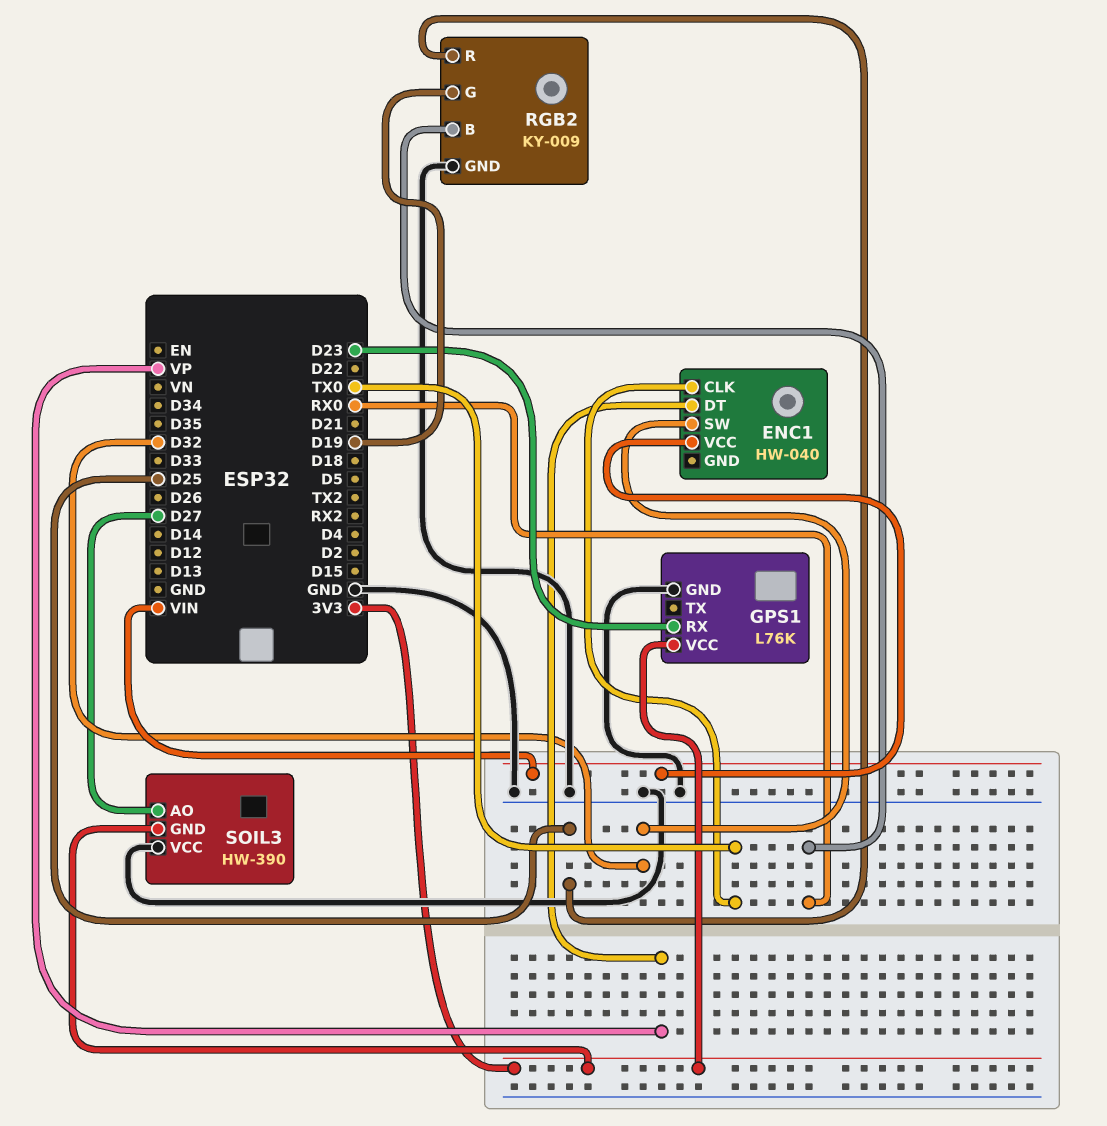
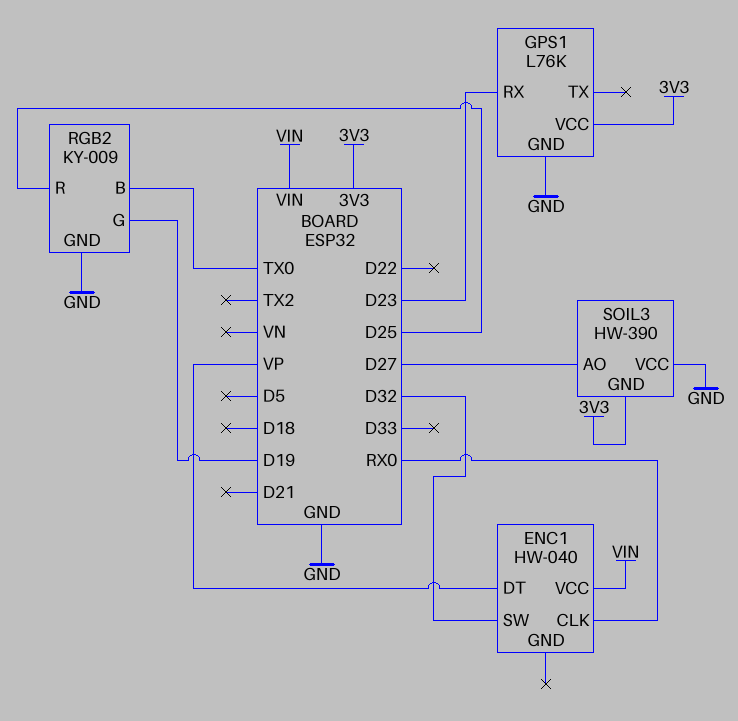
ENC1 pin CLK: TX0 -> RX0
RGB2 pin B: RX0 -> TX0

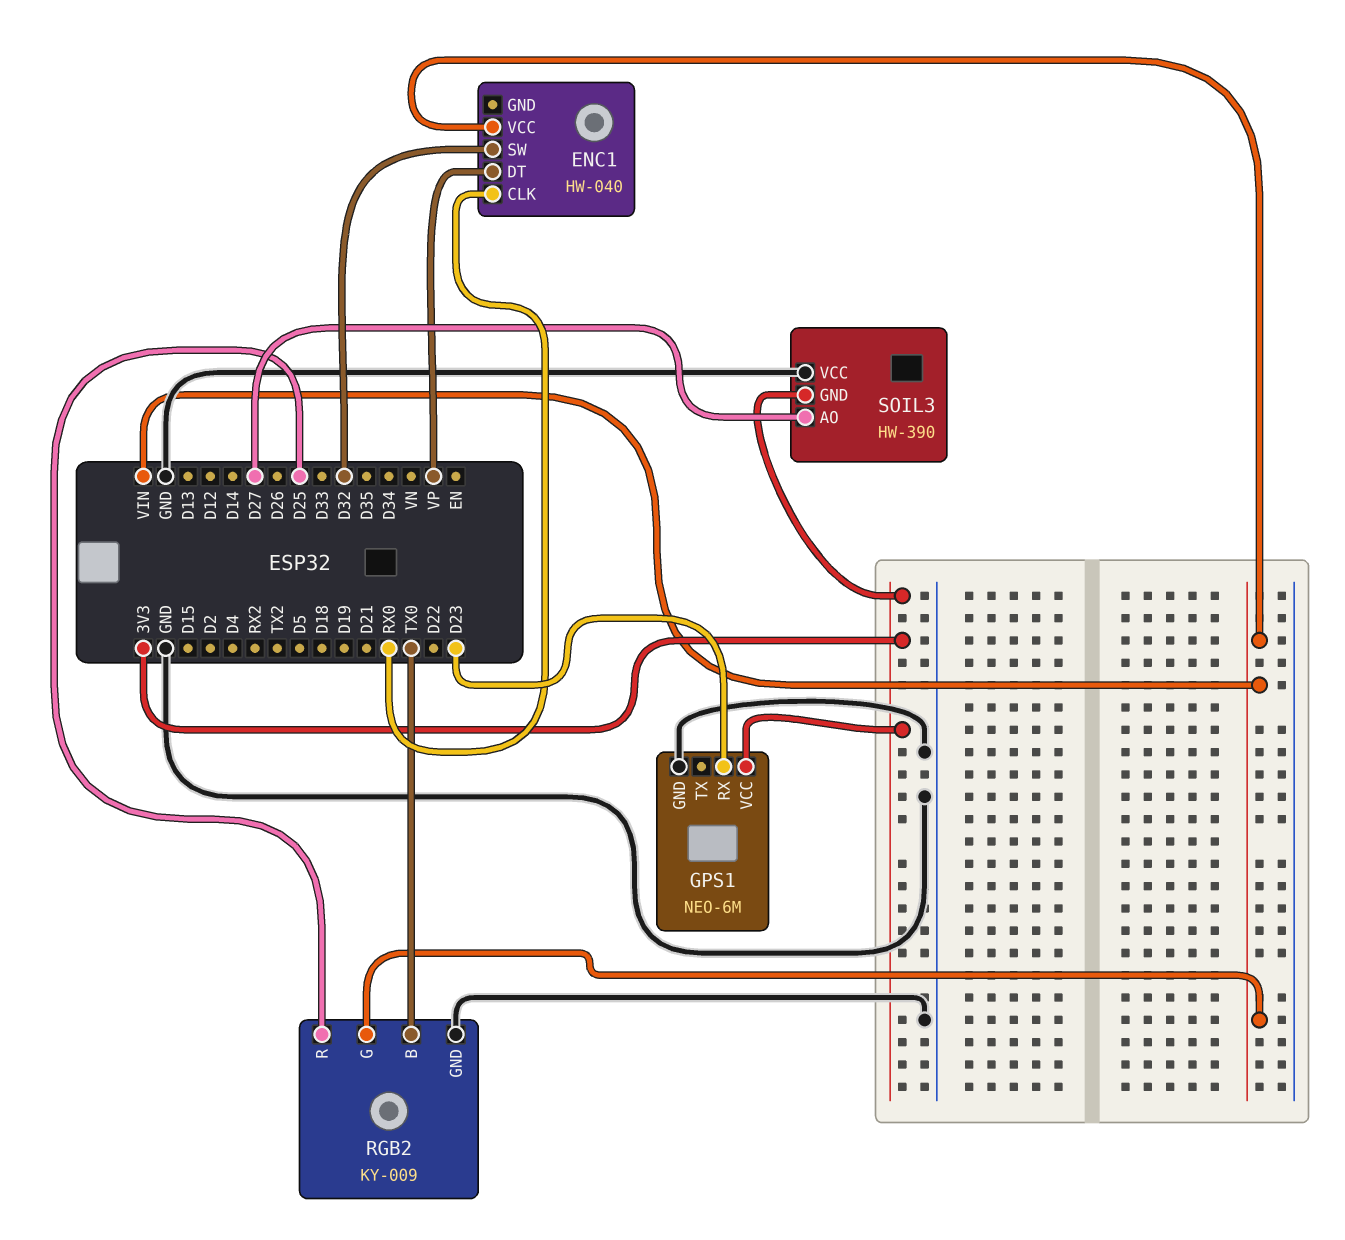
GPS1: L76K -> NEO-6M
RGB2 pin G: D19 -> VIN

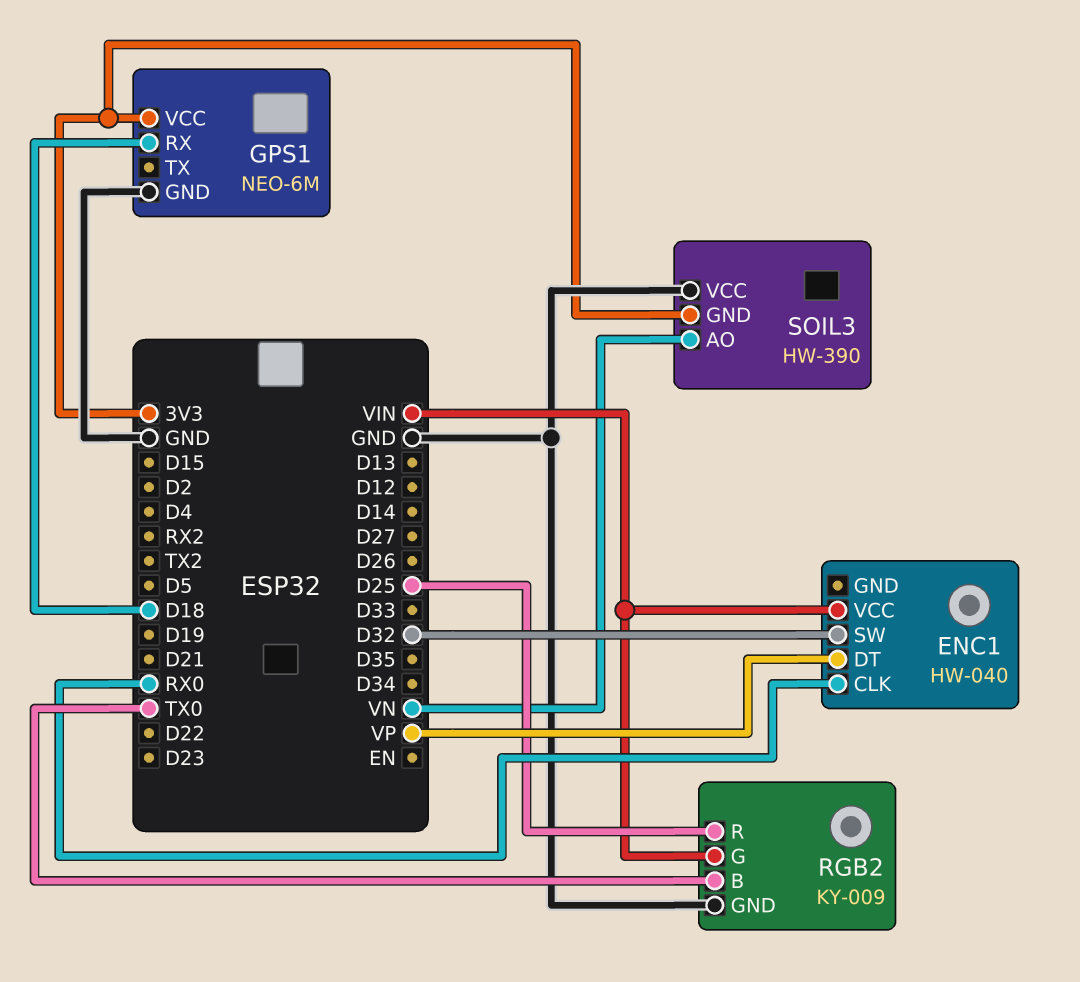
GPS1 pin RX: D23 -> D18
SOIL3 pin AO: D27 -> VN

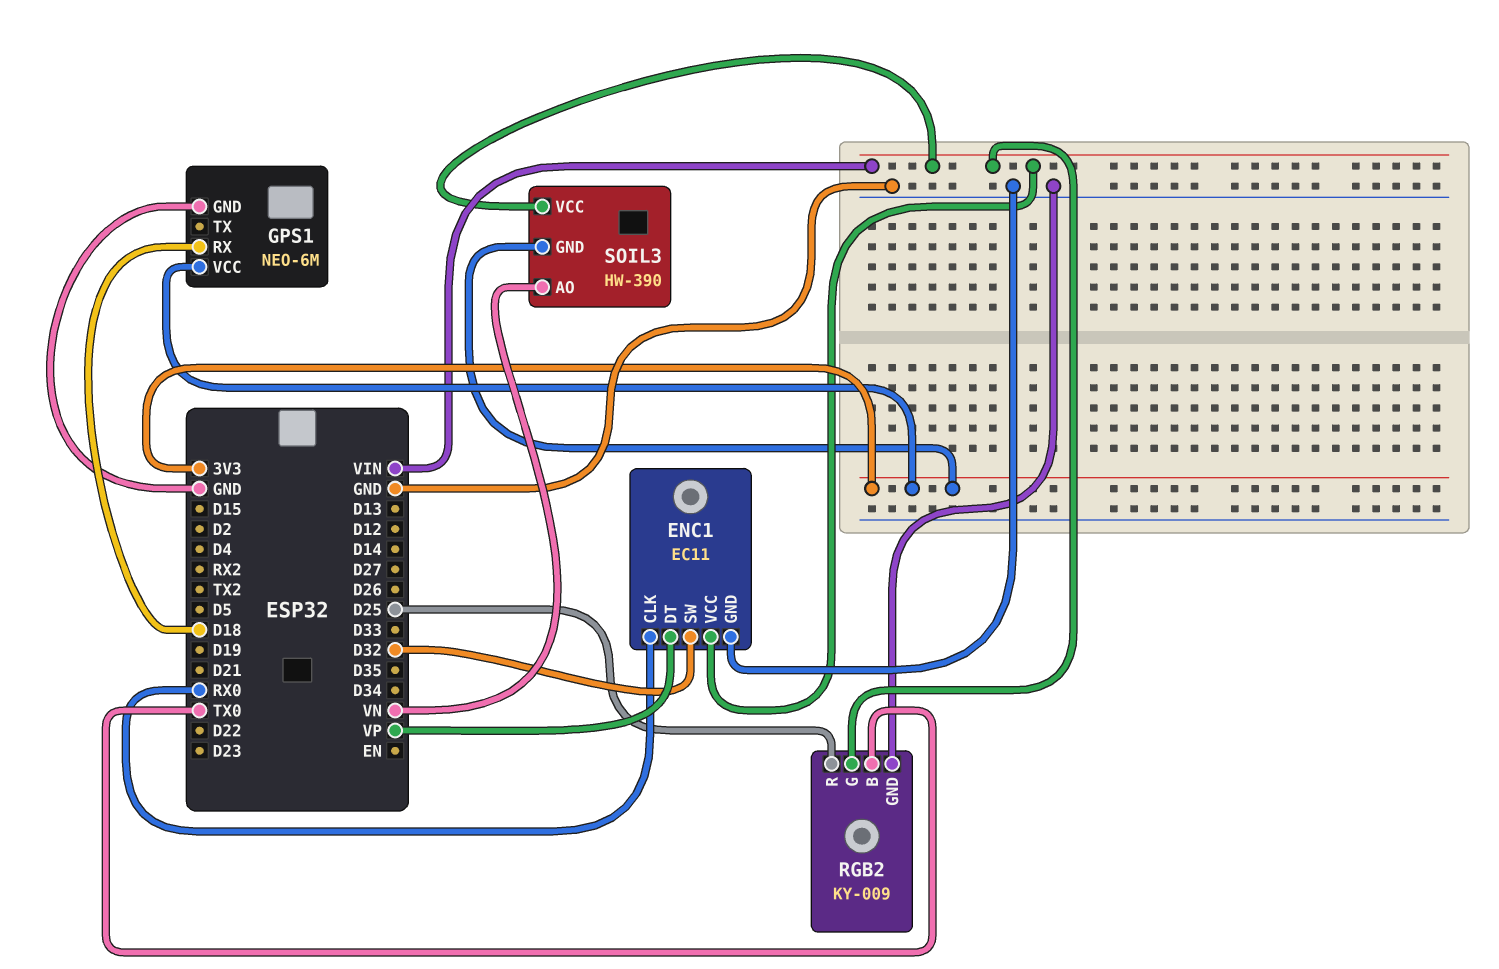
ENC1: HW-040 -> EC11
ENC1 pin GND: none -> GND
SOIL3 pin VCC: GND -> VIN

